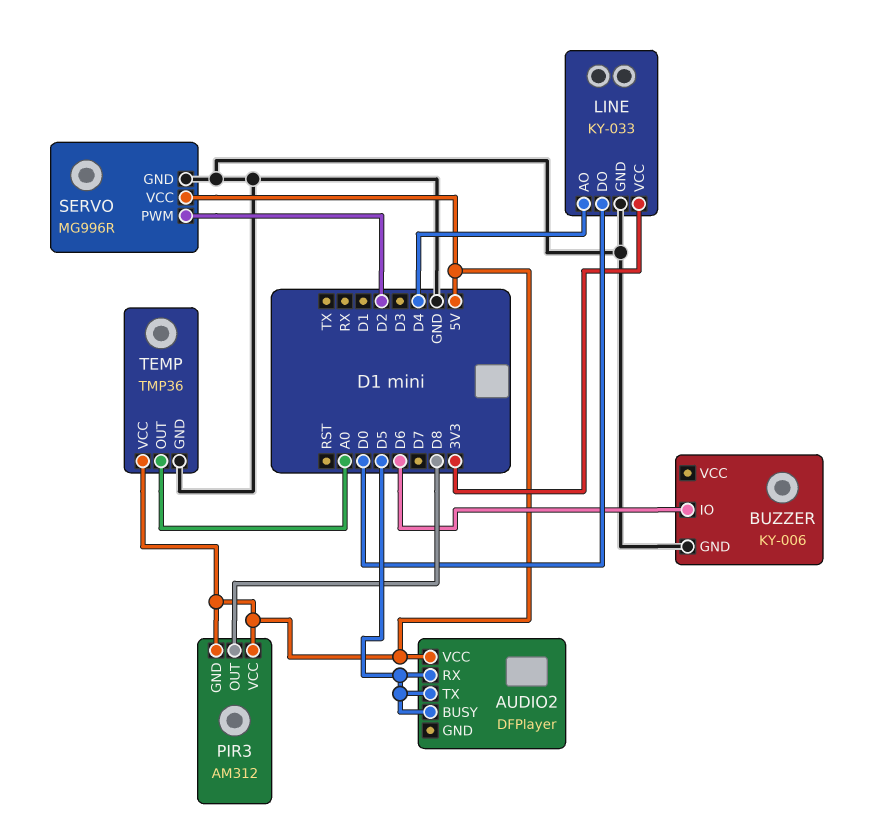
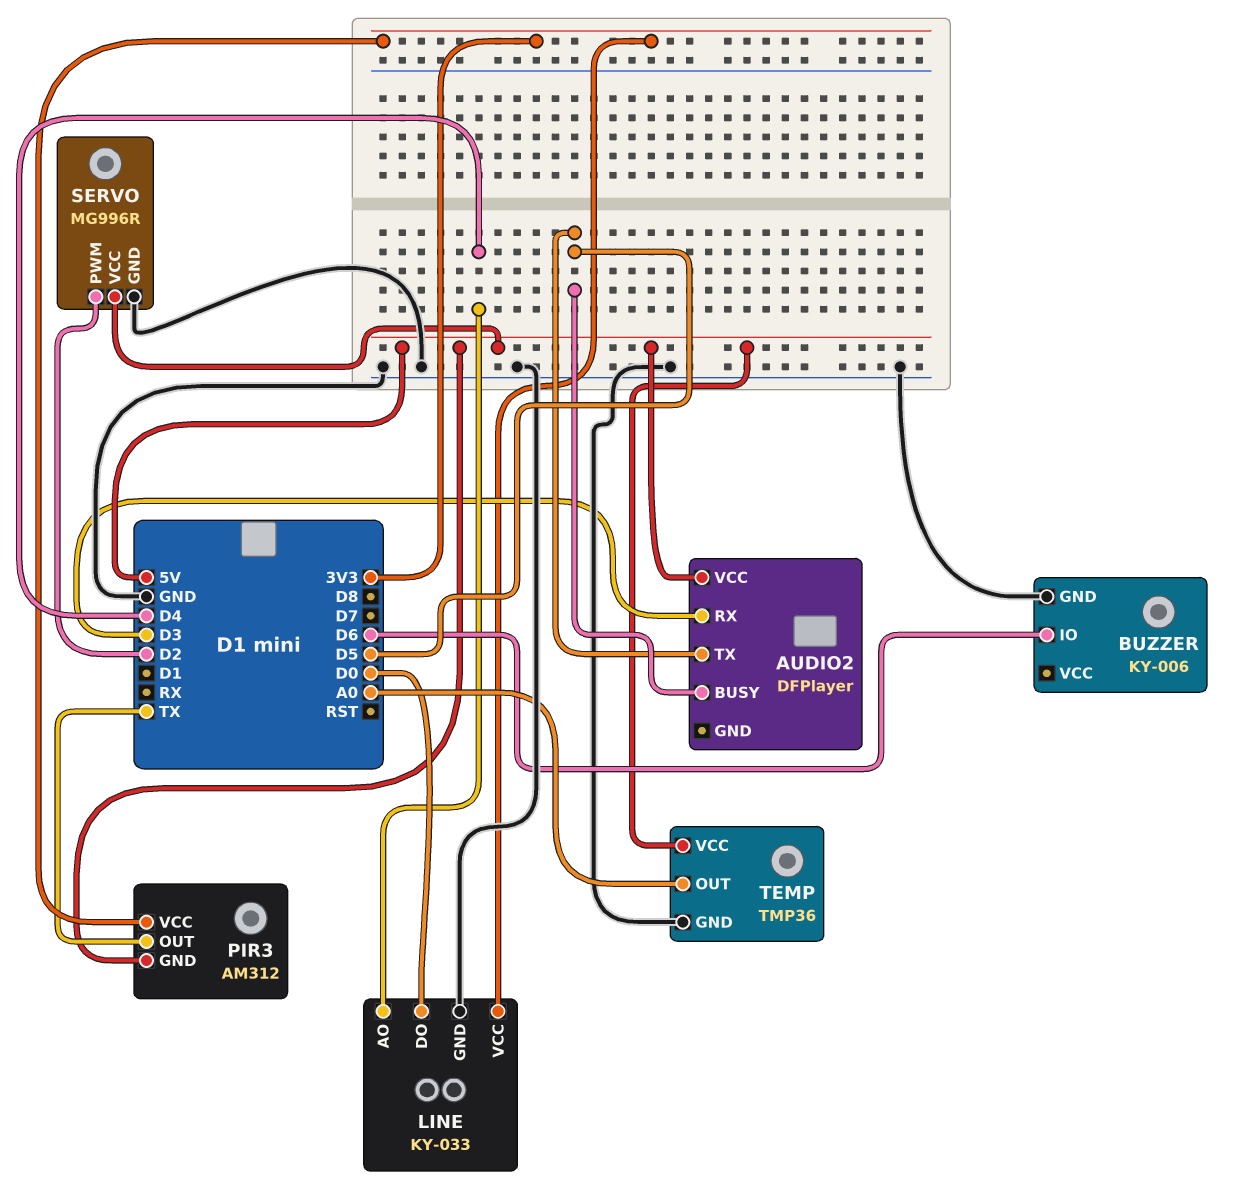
AUDIO2 pin RX: D5 -> D3
PIR3 pin OUT: D8 -> TX
PIR3 pin VCC: 5V -> 3V3

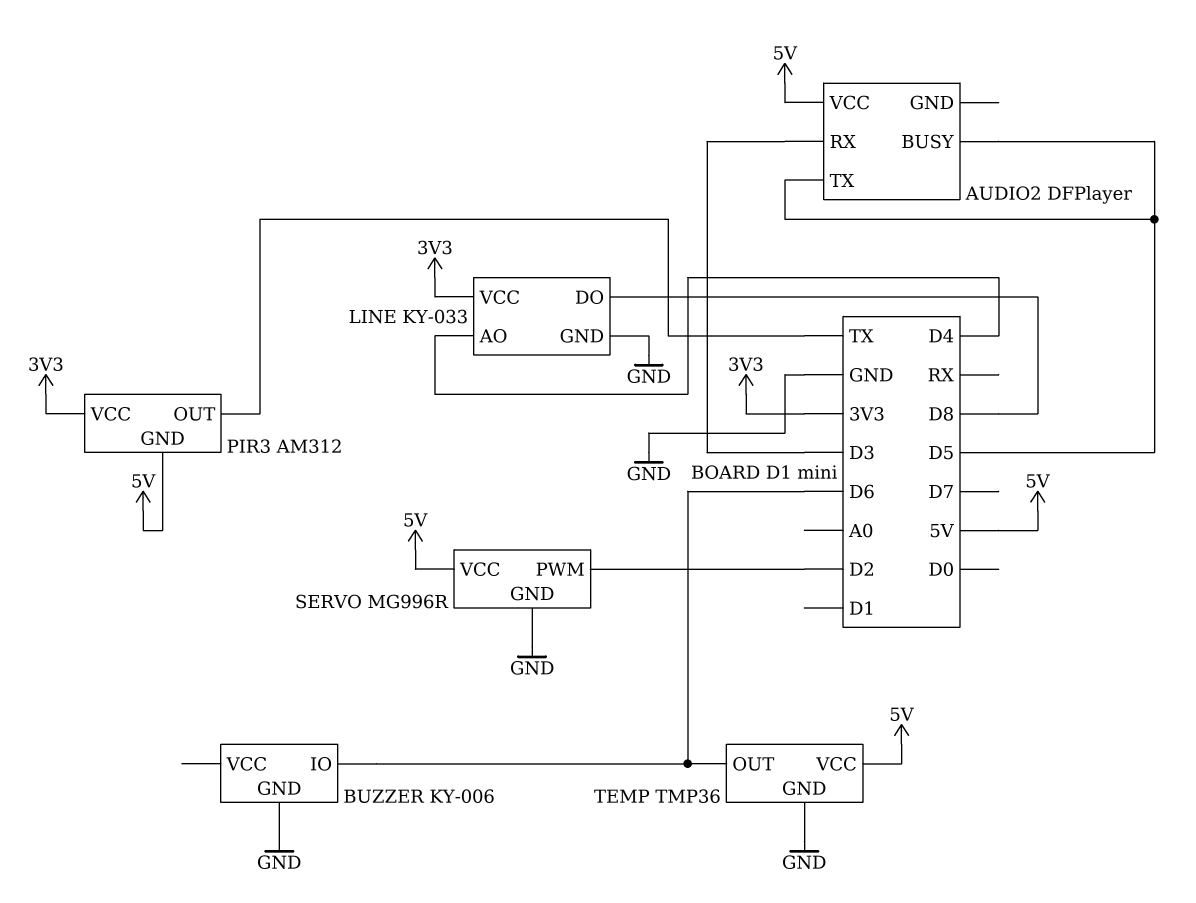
LINE pin DO: D0 -> D8
TEMP pin OUT: A0 -> D6

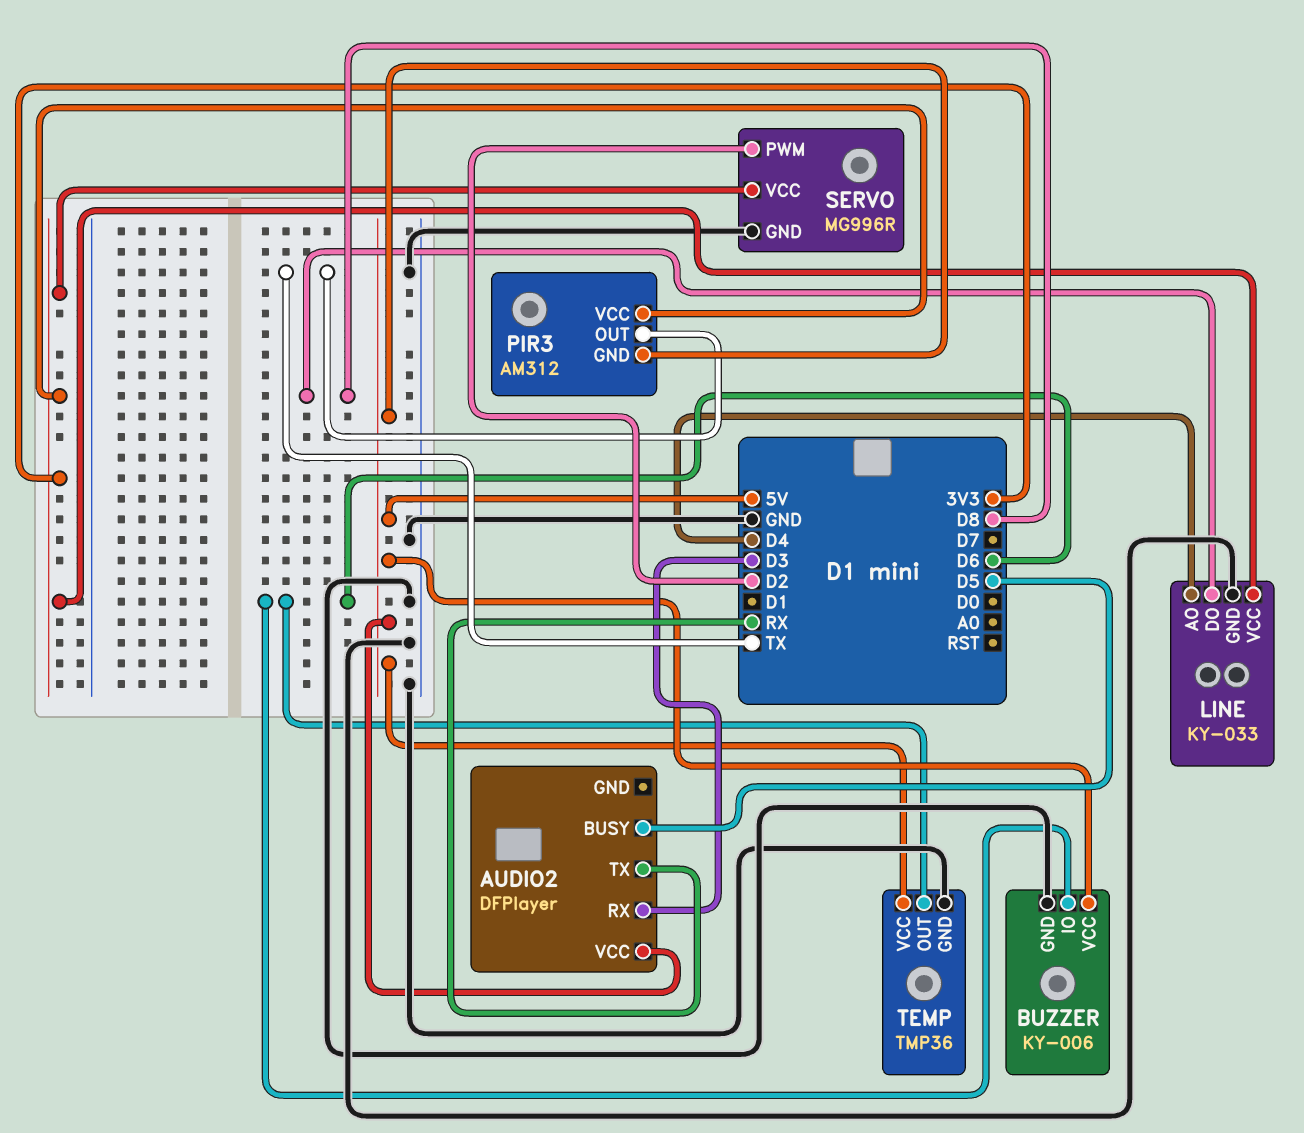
AUDIO2 pin TX: D5 -> RX
BUZZER pin VCC: none -> 5V
SERVO pin VCC: 5V -> 3V3

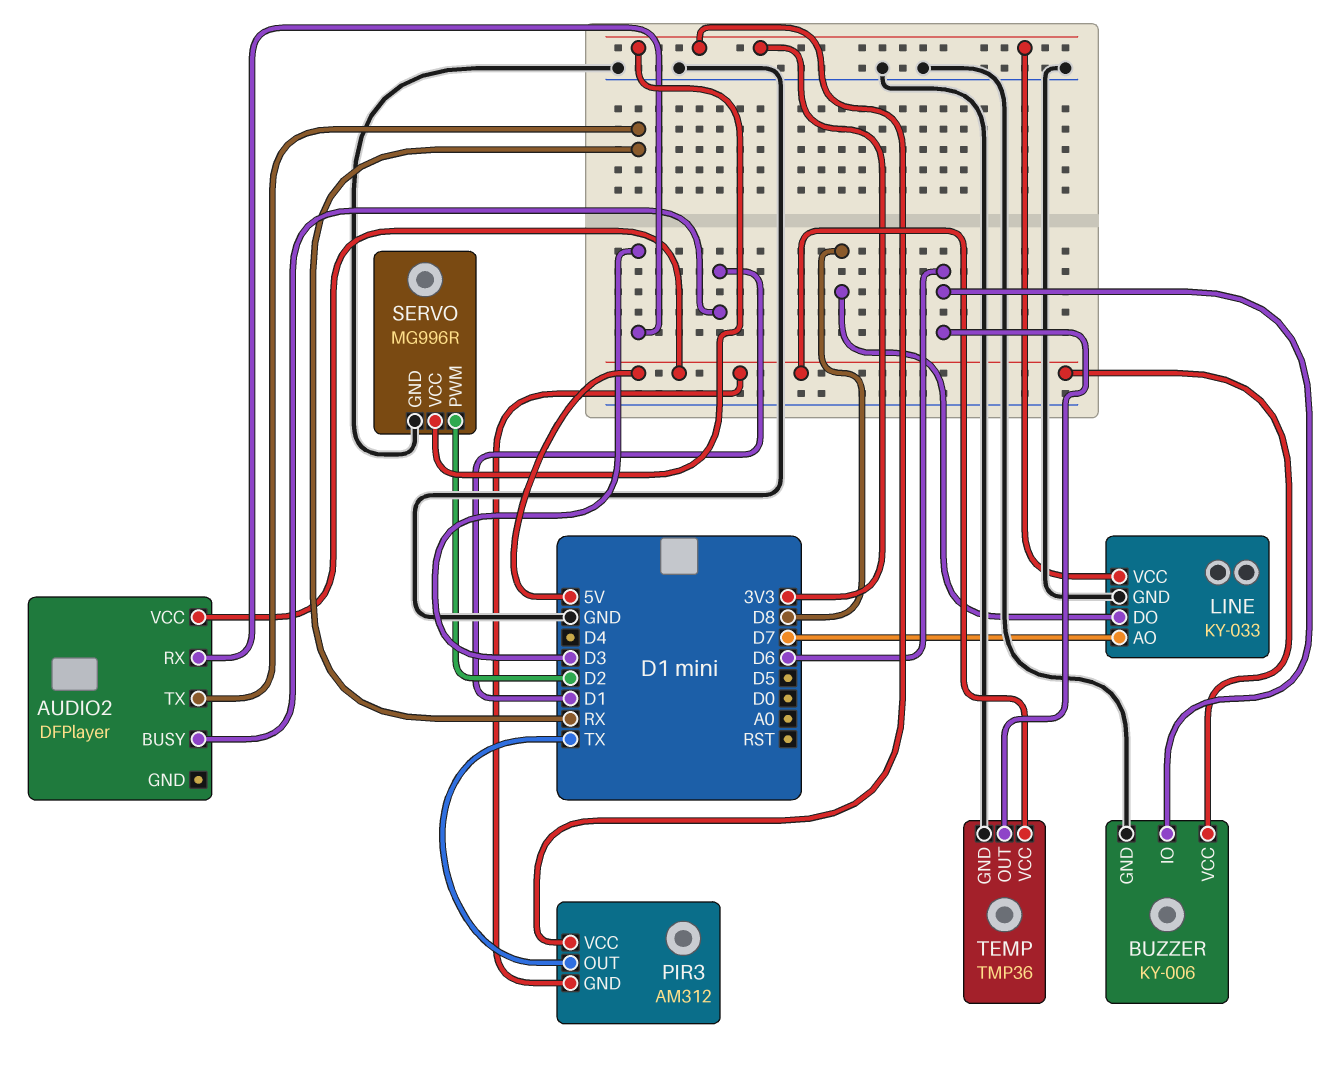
AUDIO2 pin BUSY: D5 -> D1
LINE pin AO: D4 -> D7

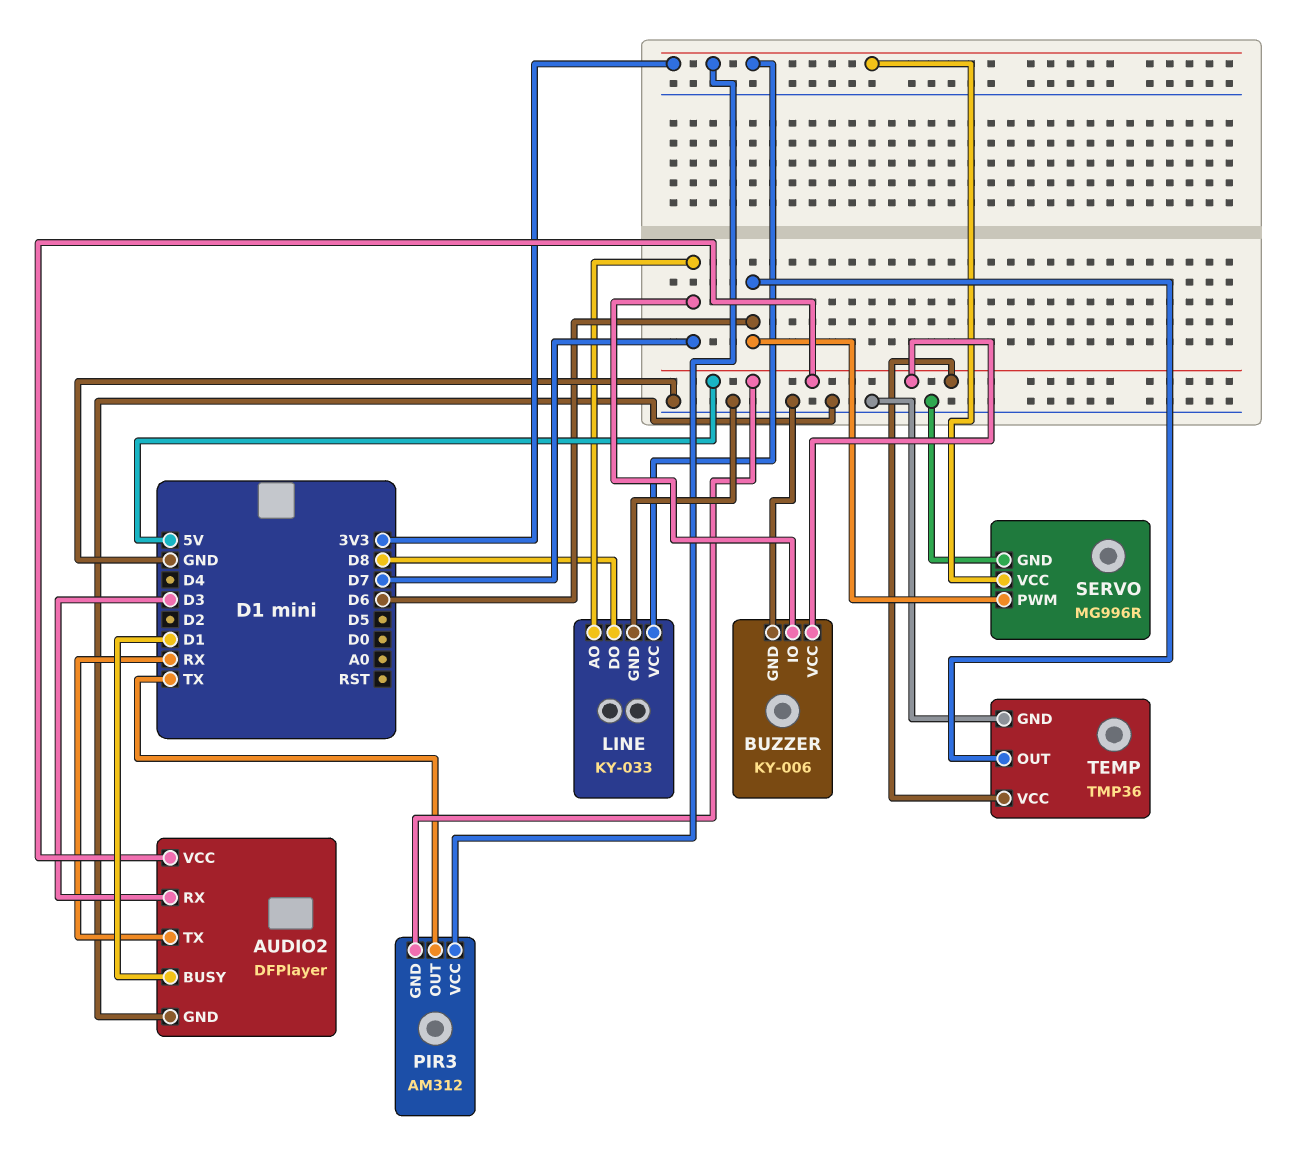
AUDIO2 pin GND: none -> GND
BUZZER pin IO: D6 -> D7
SERVO pin PWM: D2 -> D6

